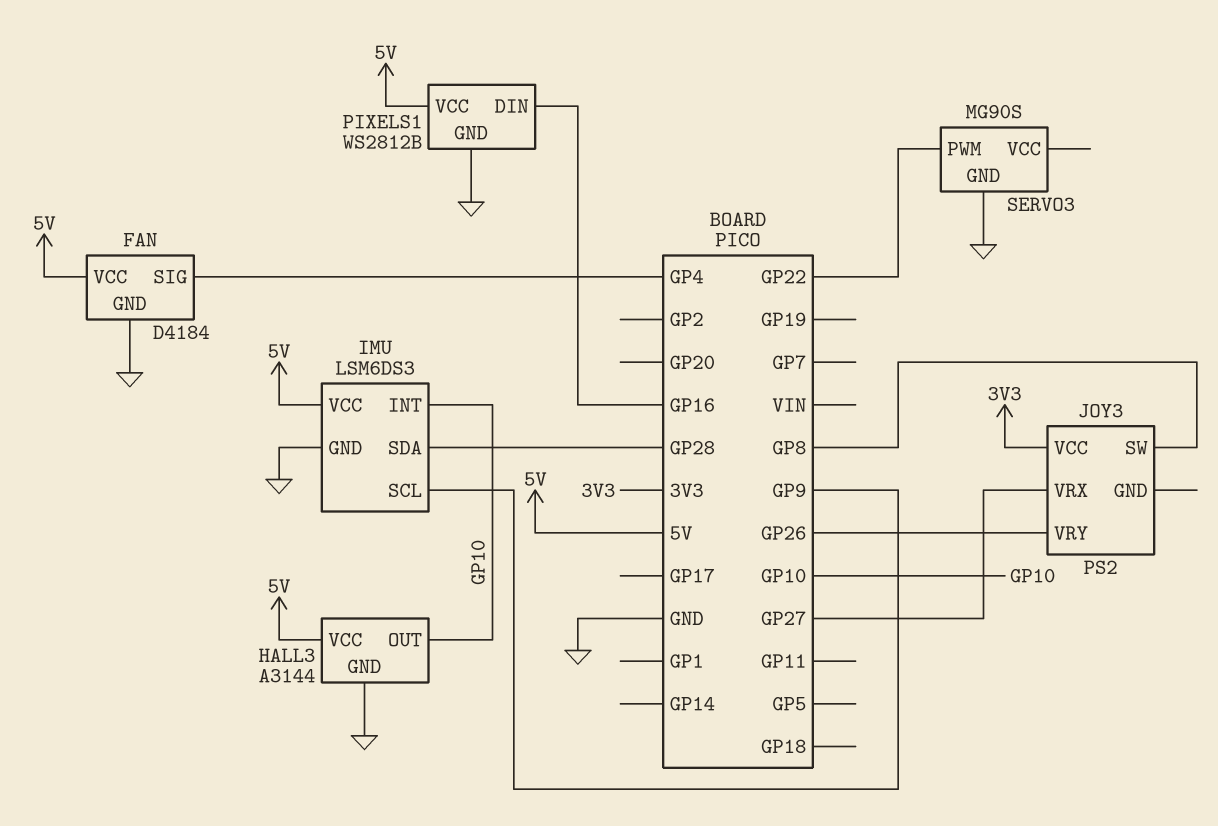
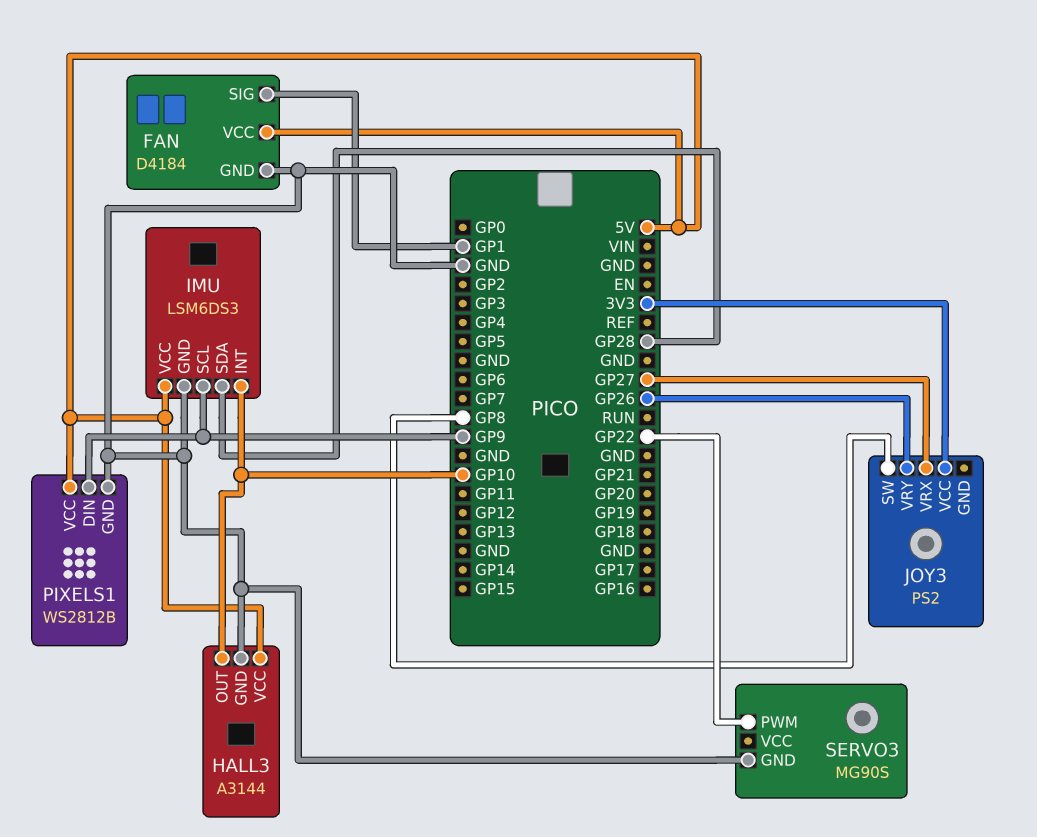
FAN pin SIG: GP4 -> GP1
PIXELS1 pin DIN: GP16 -> GP9

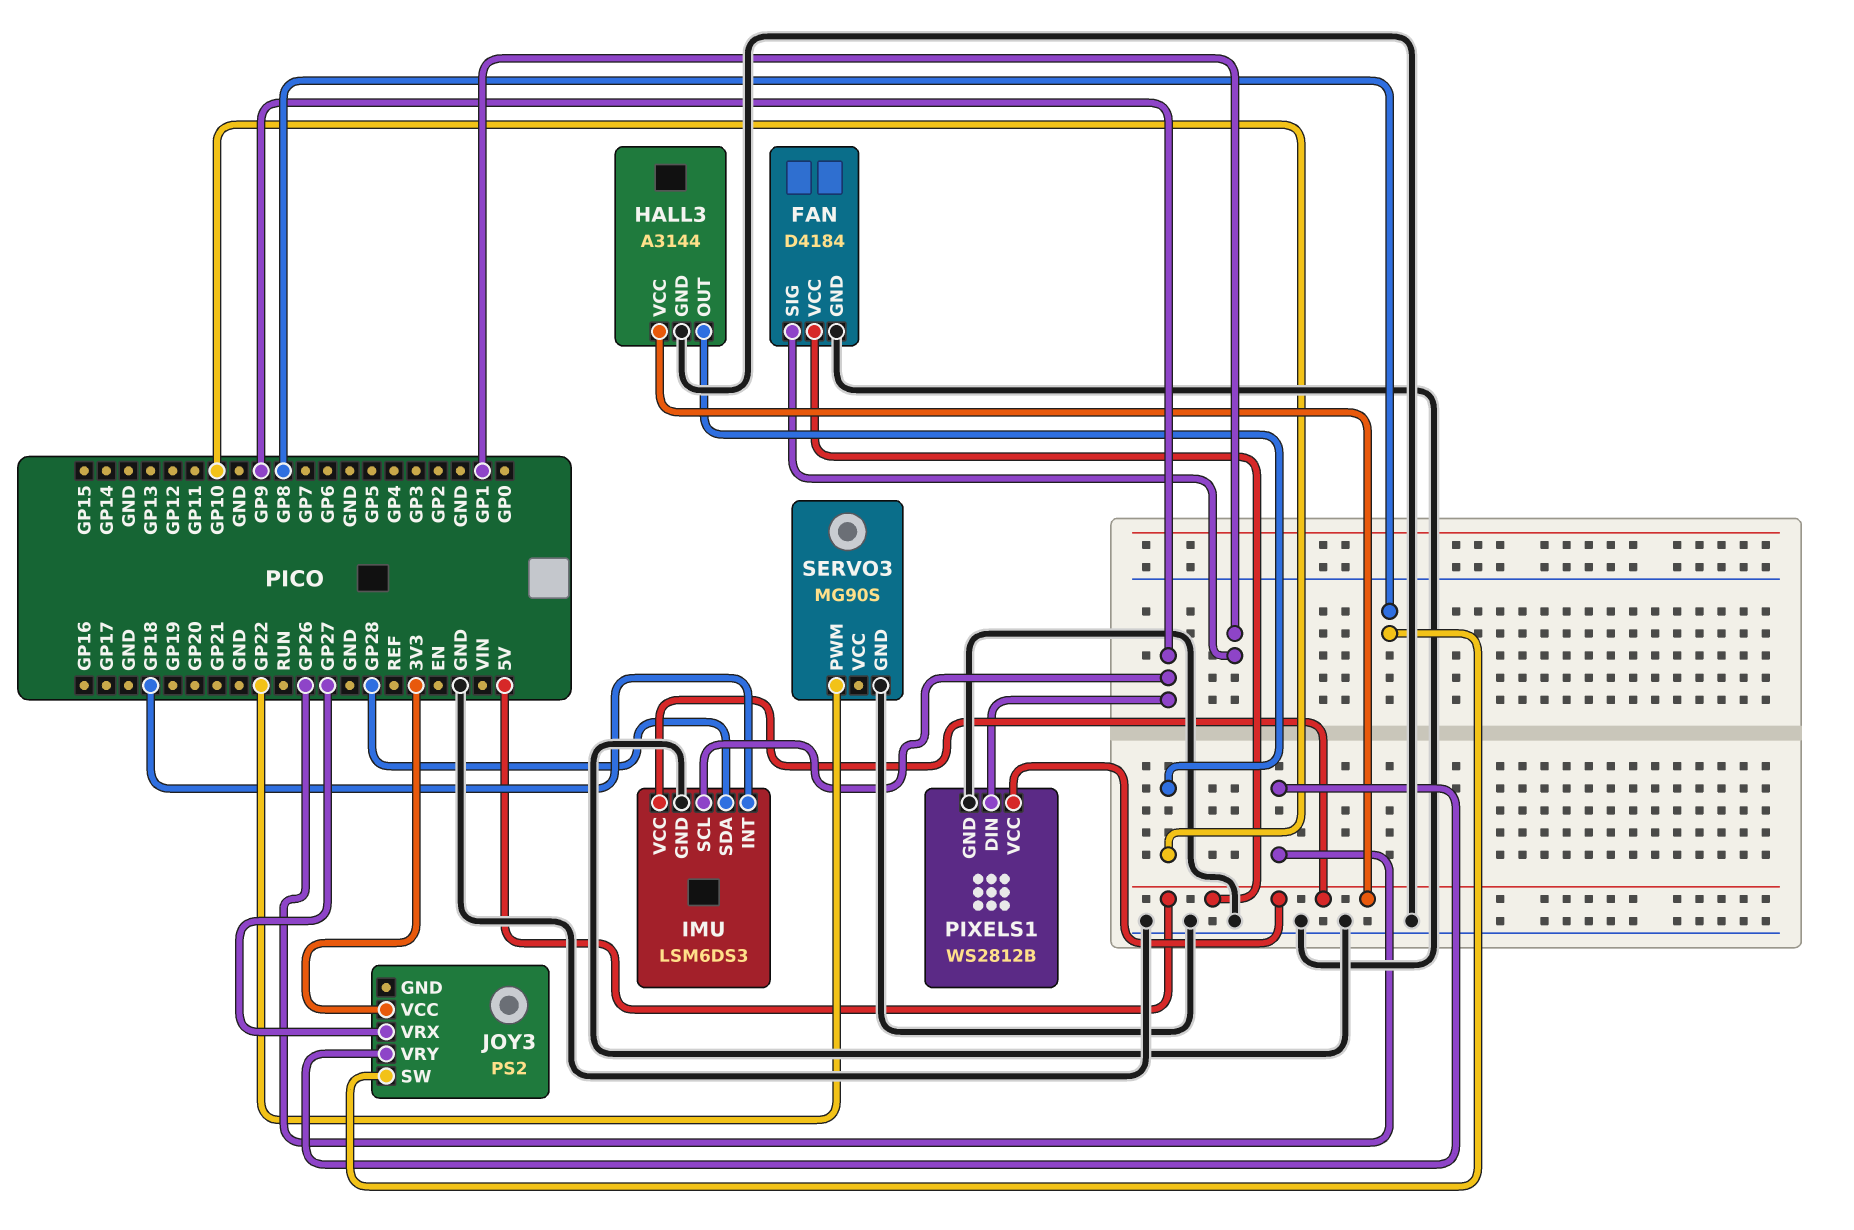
IMU pin INT: GP10 -> GP18

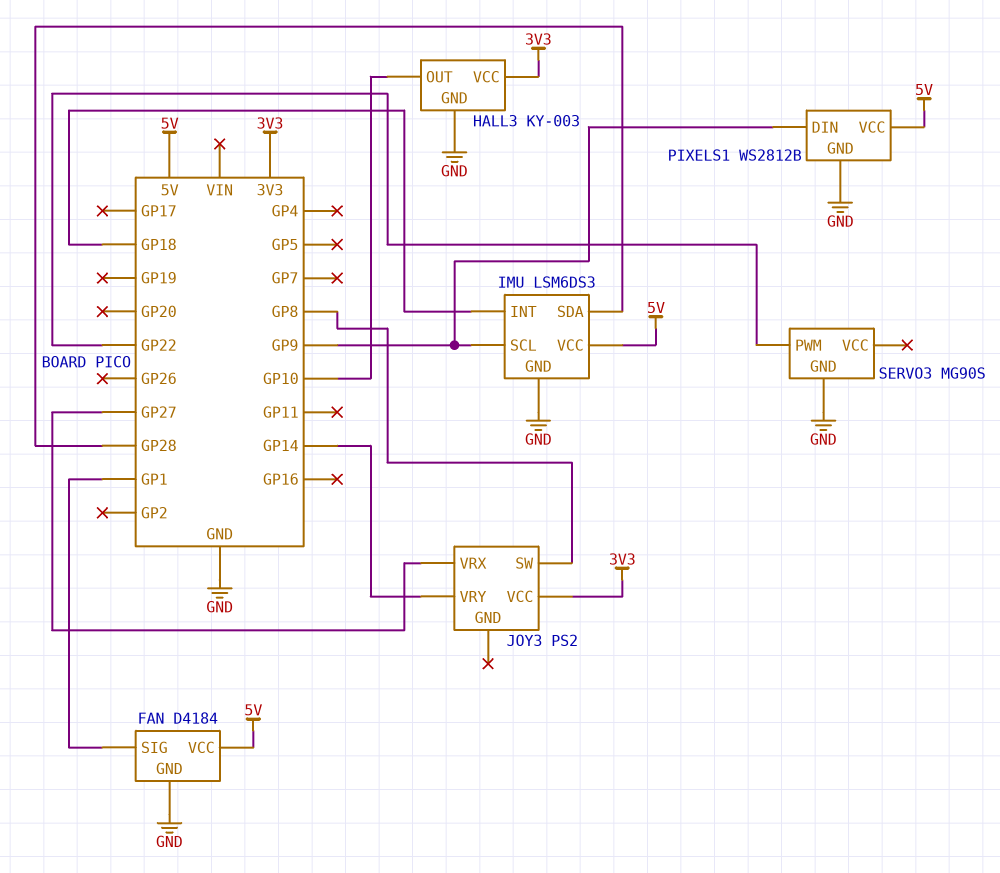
HALL3: A3144 -> KY-003
HALL3 pin VCC: 5V -> 3V3
JOY3 pin VRY: GP26 -> GP14

